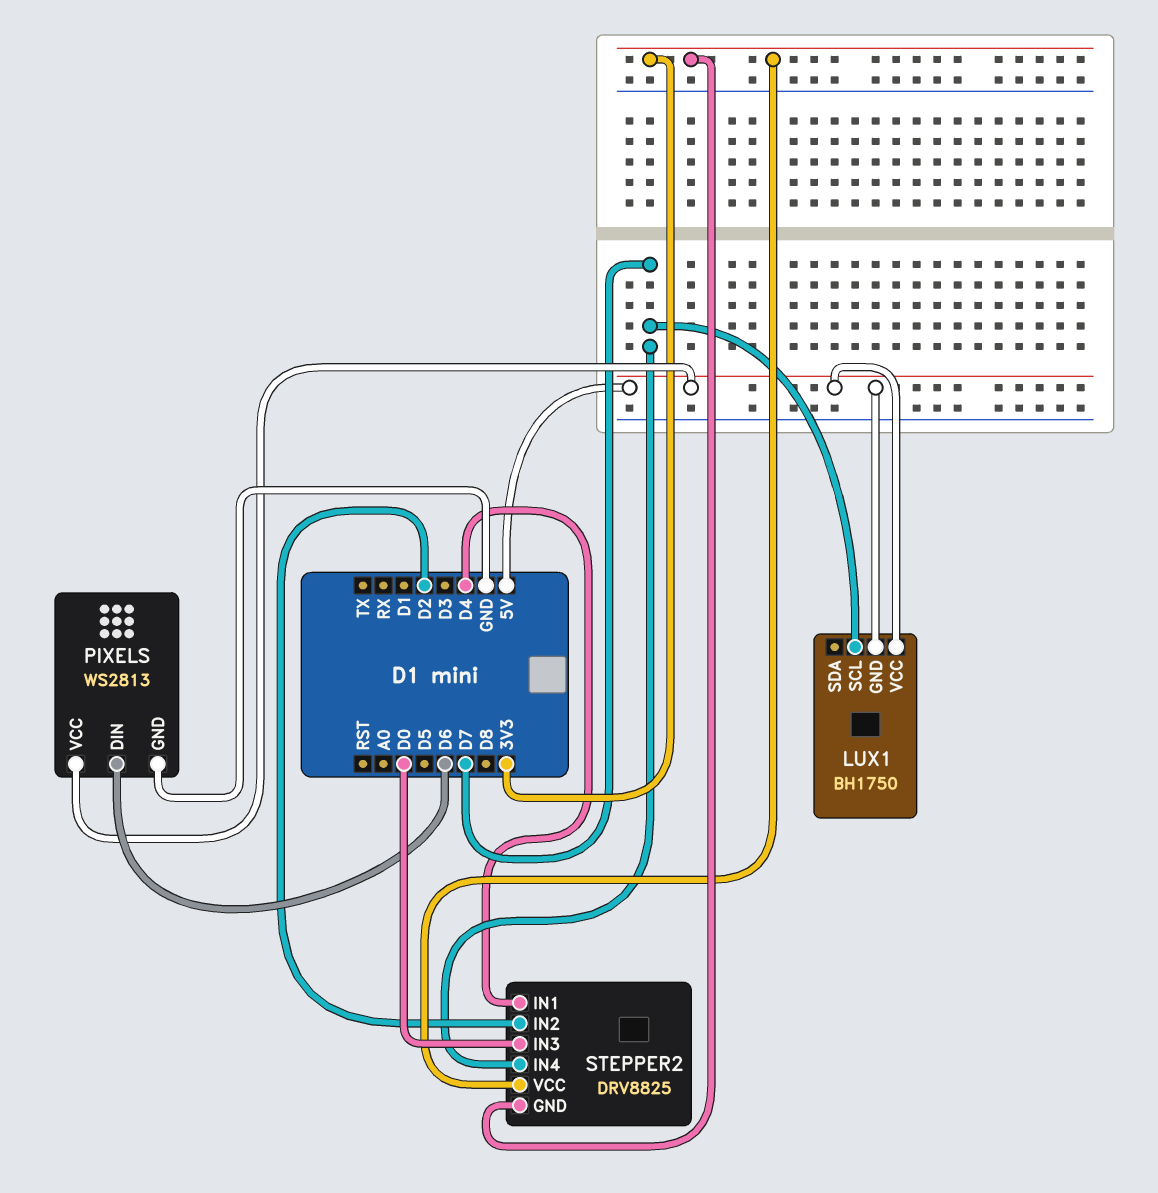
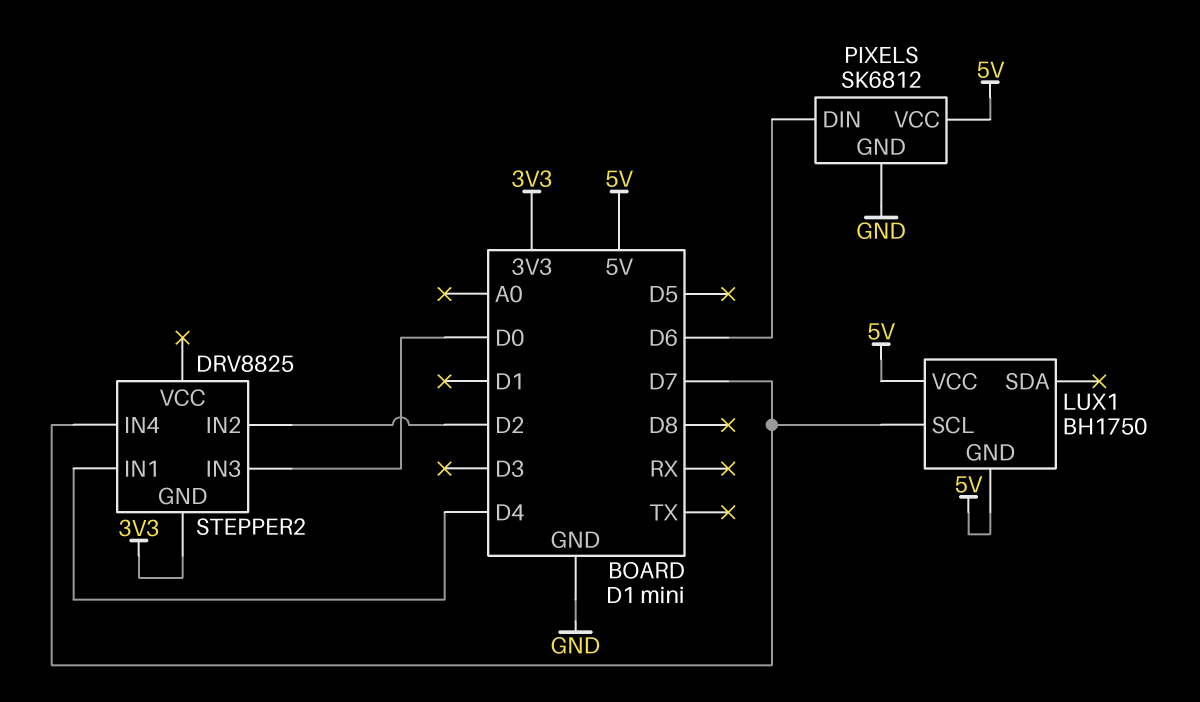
PIXELS: WS2813 -> SK6812
STEPPER2 pin VCC: 3V3 -> none

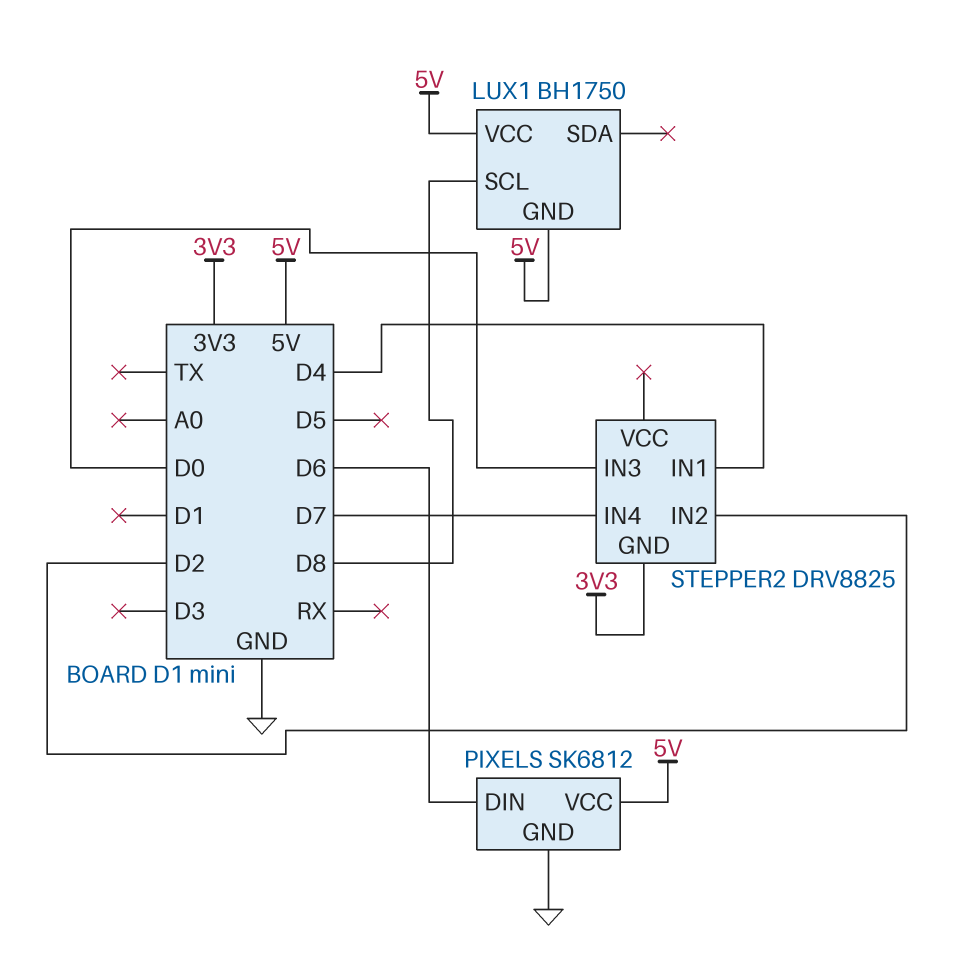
LUX1 pin SCL: D7 -> D8

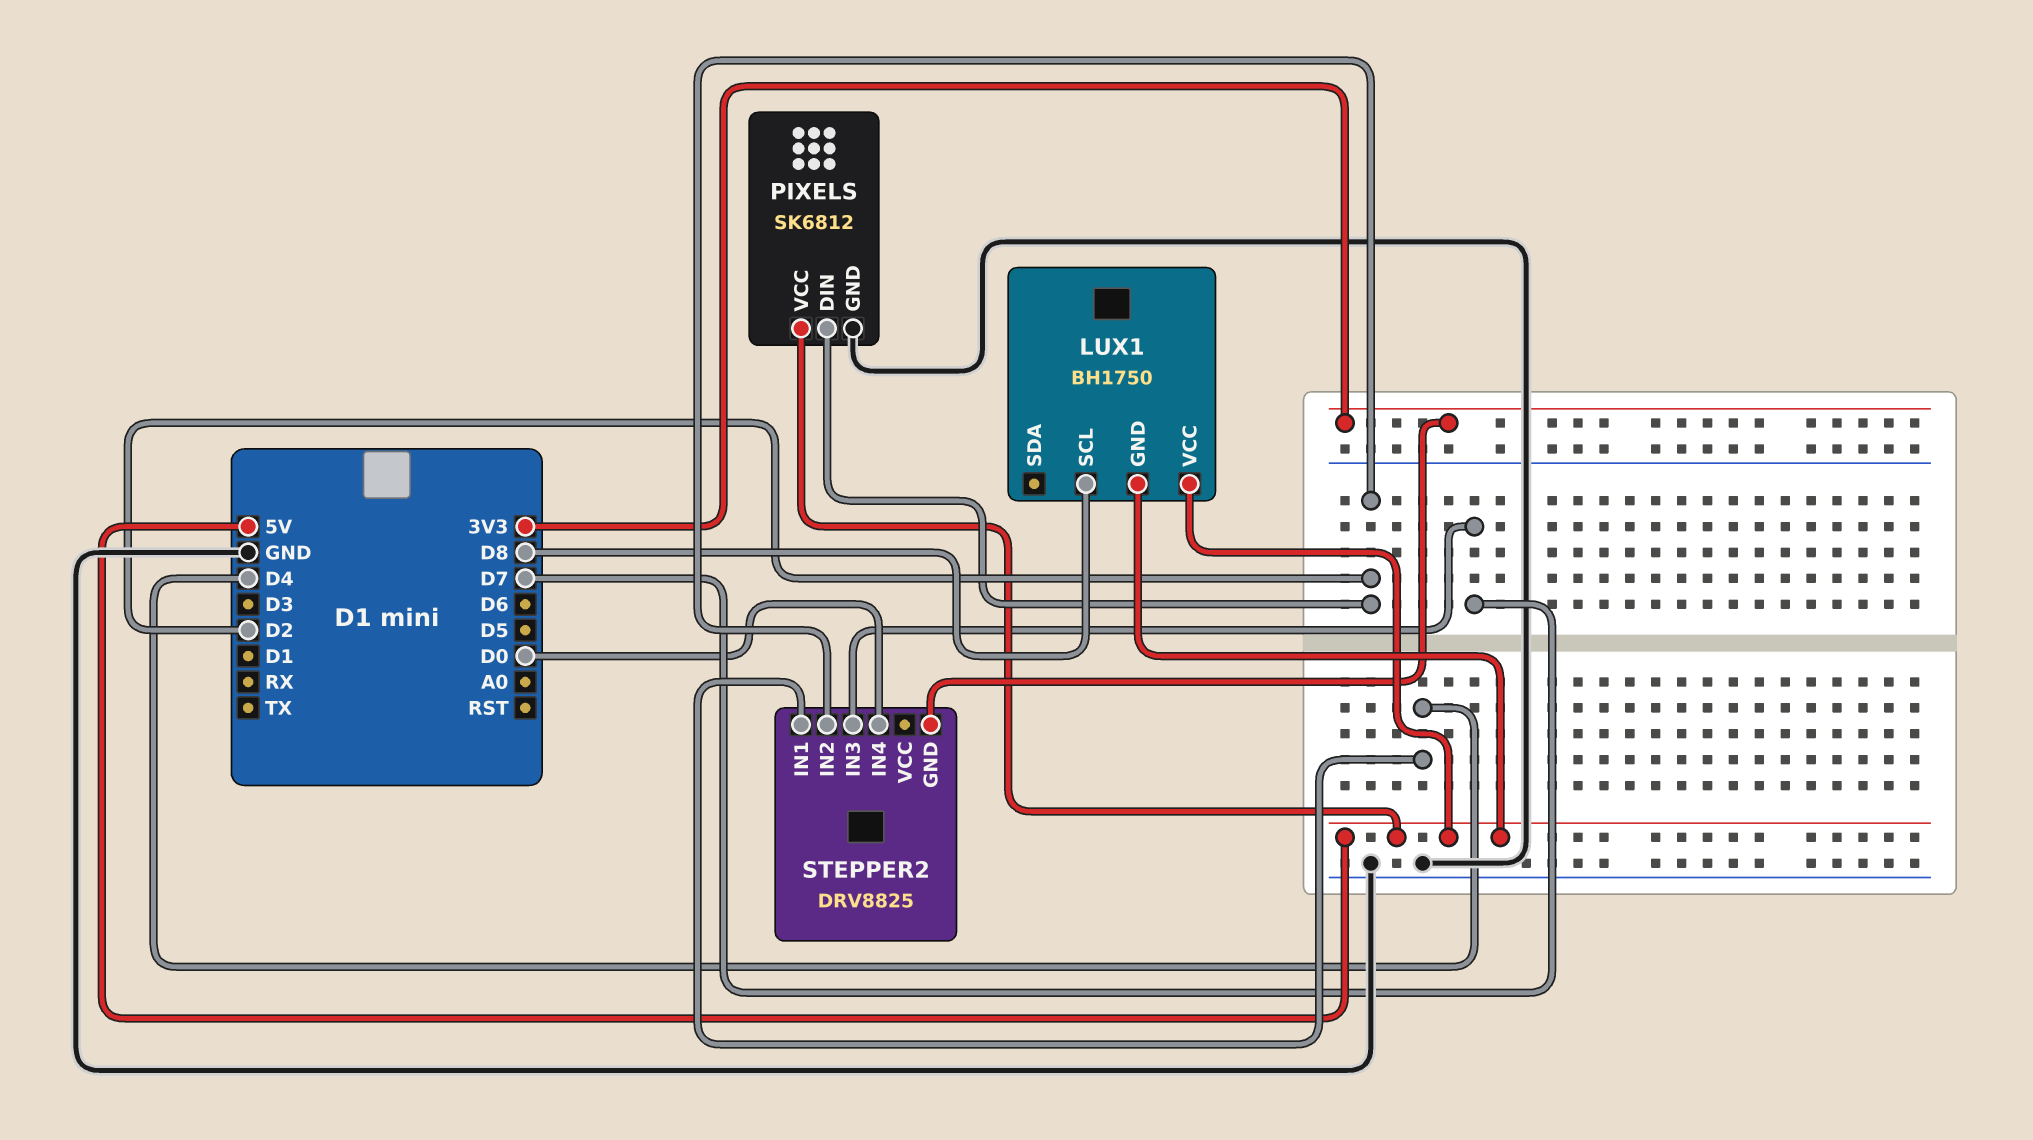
PIXELS pin DIN: D6 -> D2
STEPPER2 pin IN3: D0 -> D7
STEPPER2 pin IN4: D7 -> D0

